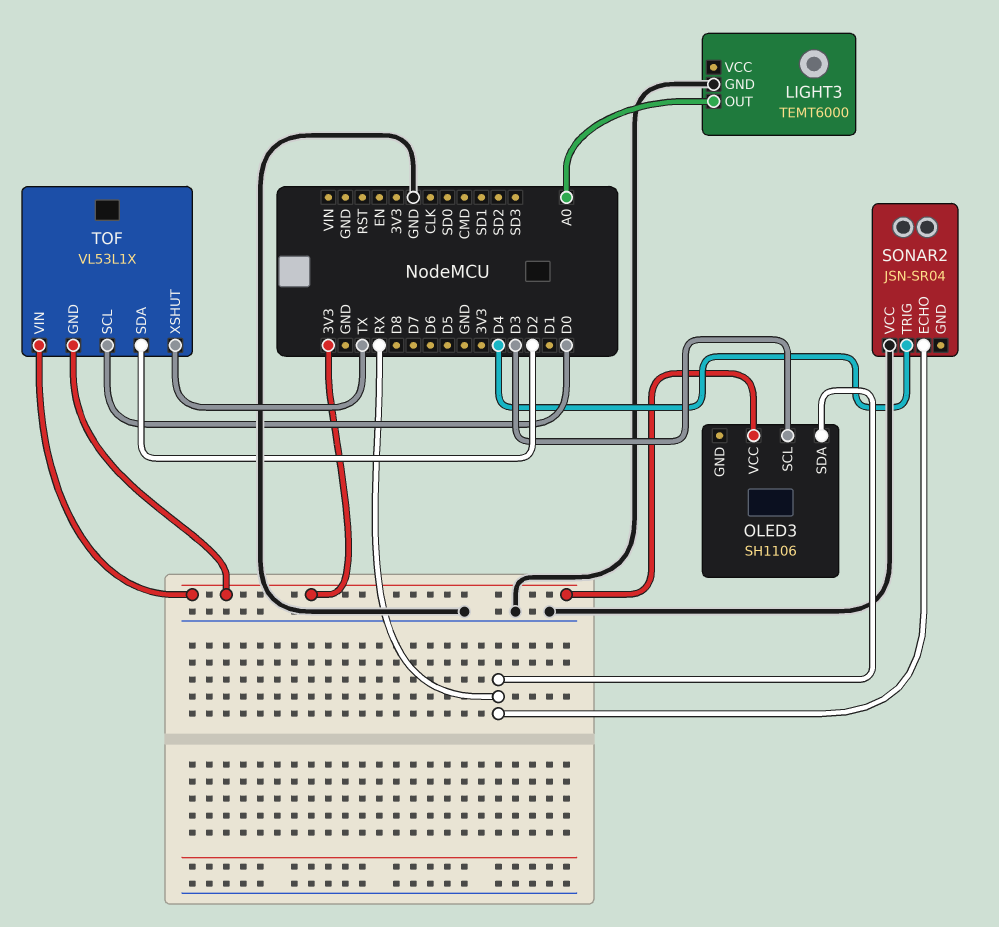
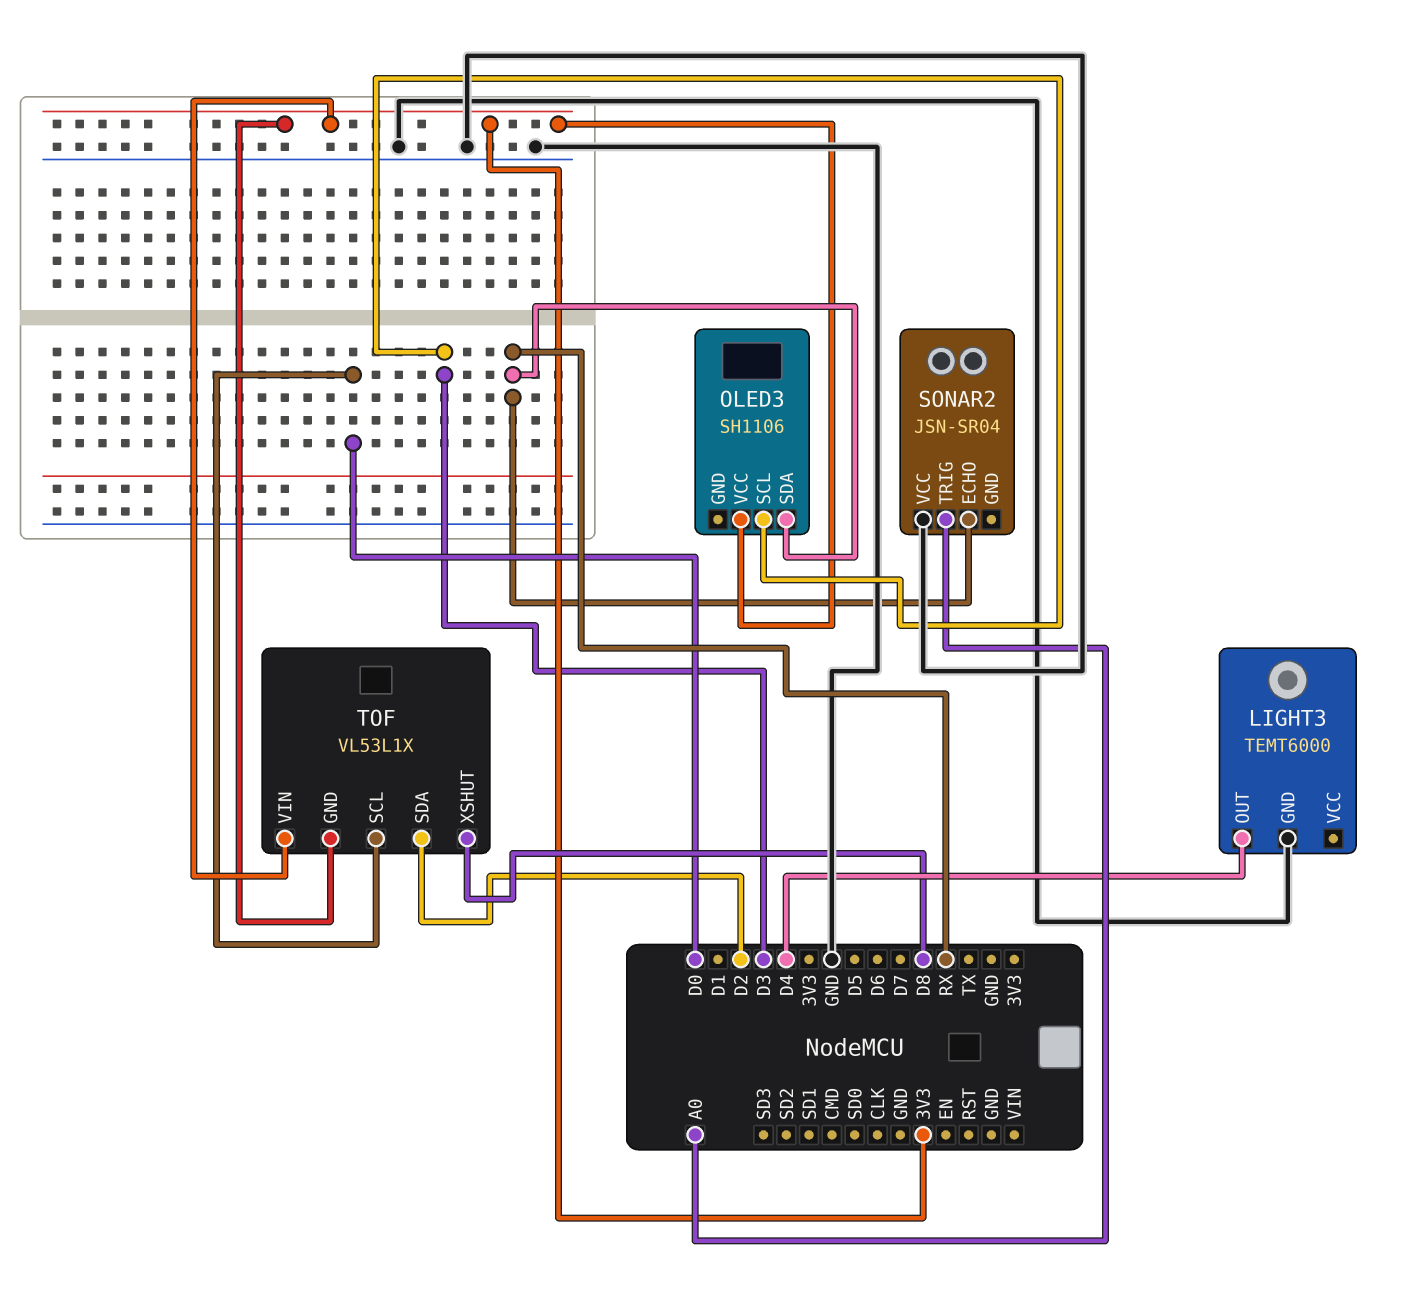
LIGHT3 pin OUT: A0 -> D4
SONAR2 pin TRIG: D4 -> A0
TOF pin XSHUT: TX -> D8

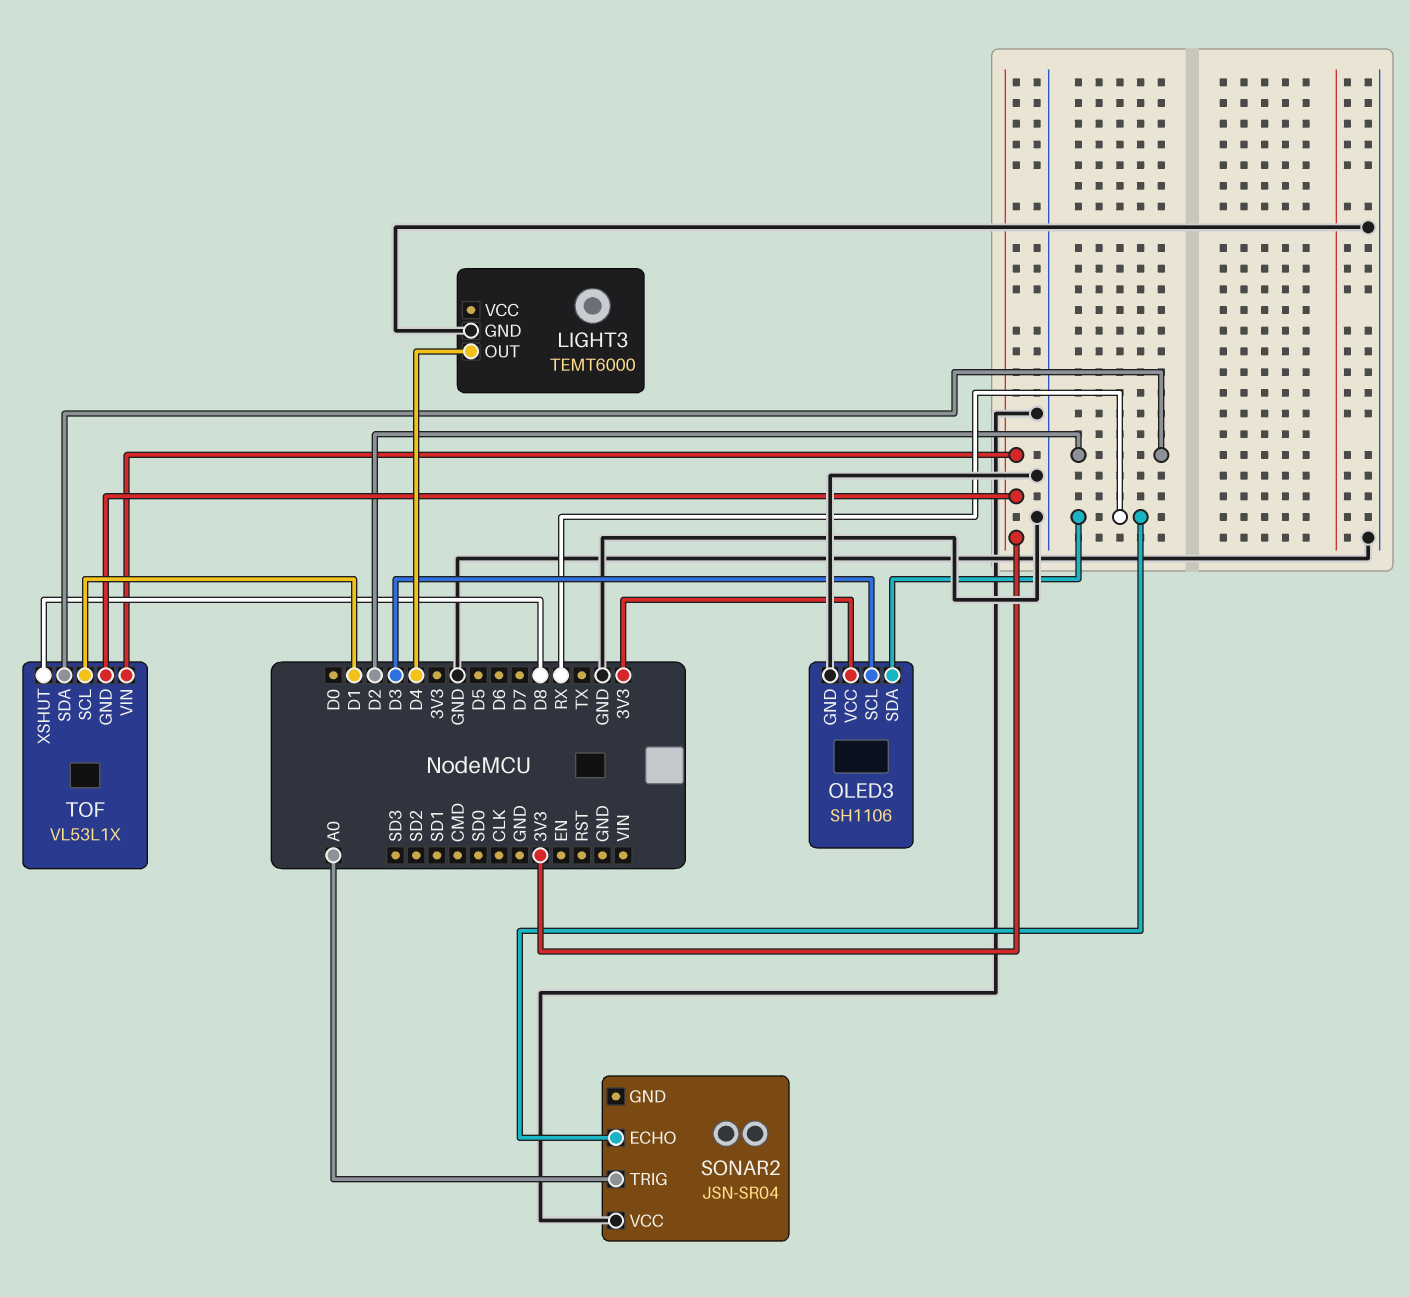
OLED3 pin GND: none -> GND
TOF pin SCL: D0 -> D1

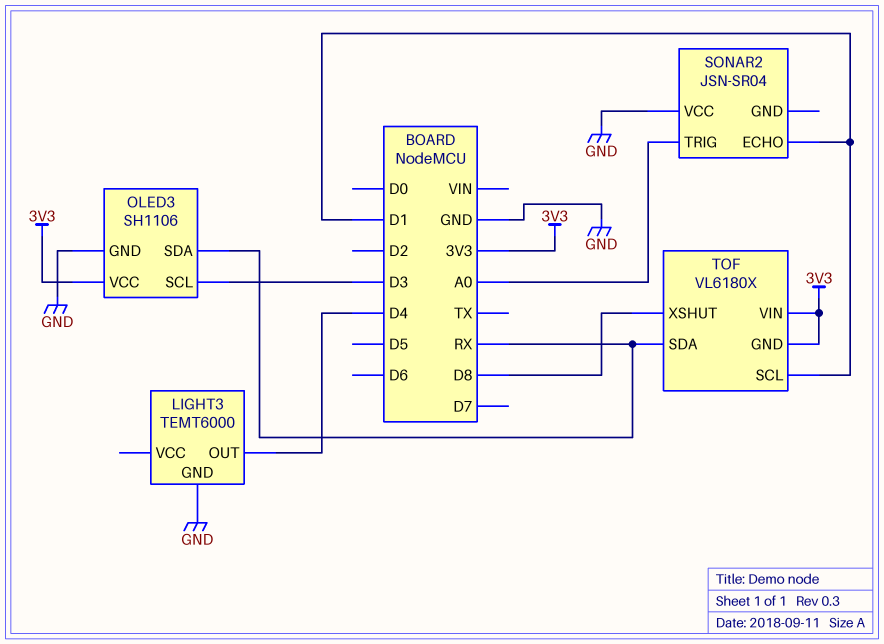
SONAR2 pin ECHO: RX -> D1
TOF: VL53L1X -> VL6180X
TOF pin SDA: D2 -> RX

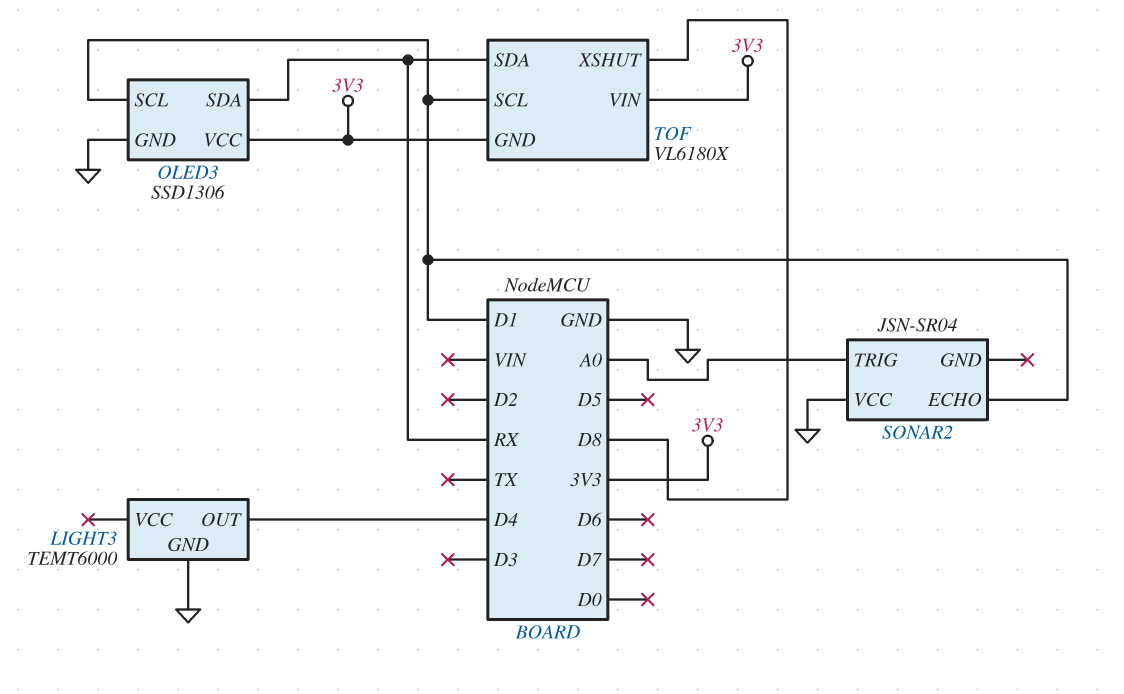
OLED3: SH1106 -> SSD1306
OLED3 pin SCL: D3 -> D1

